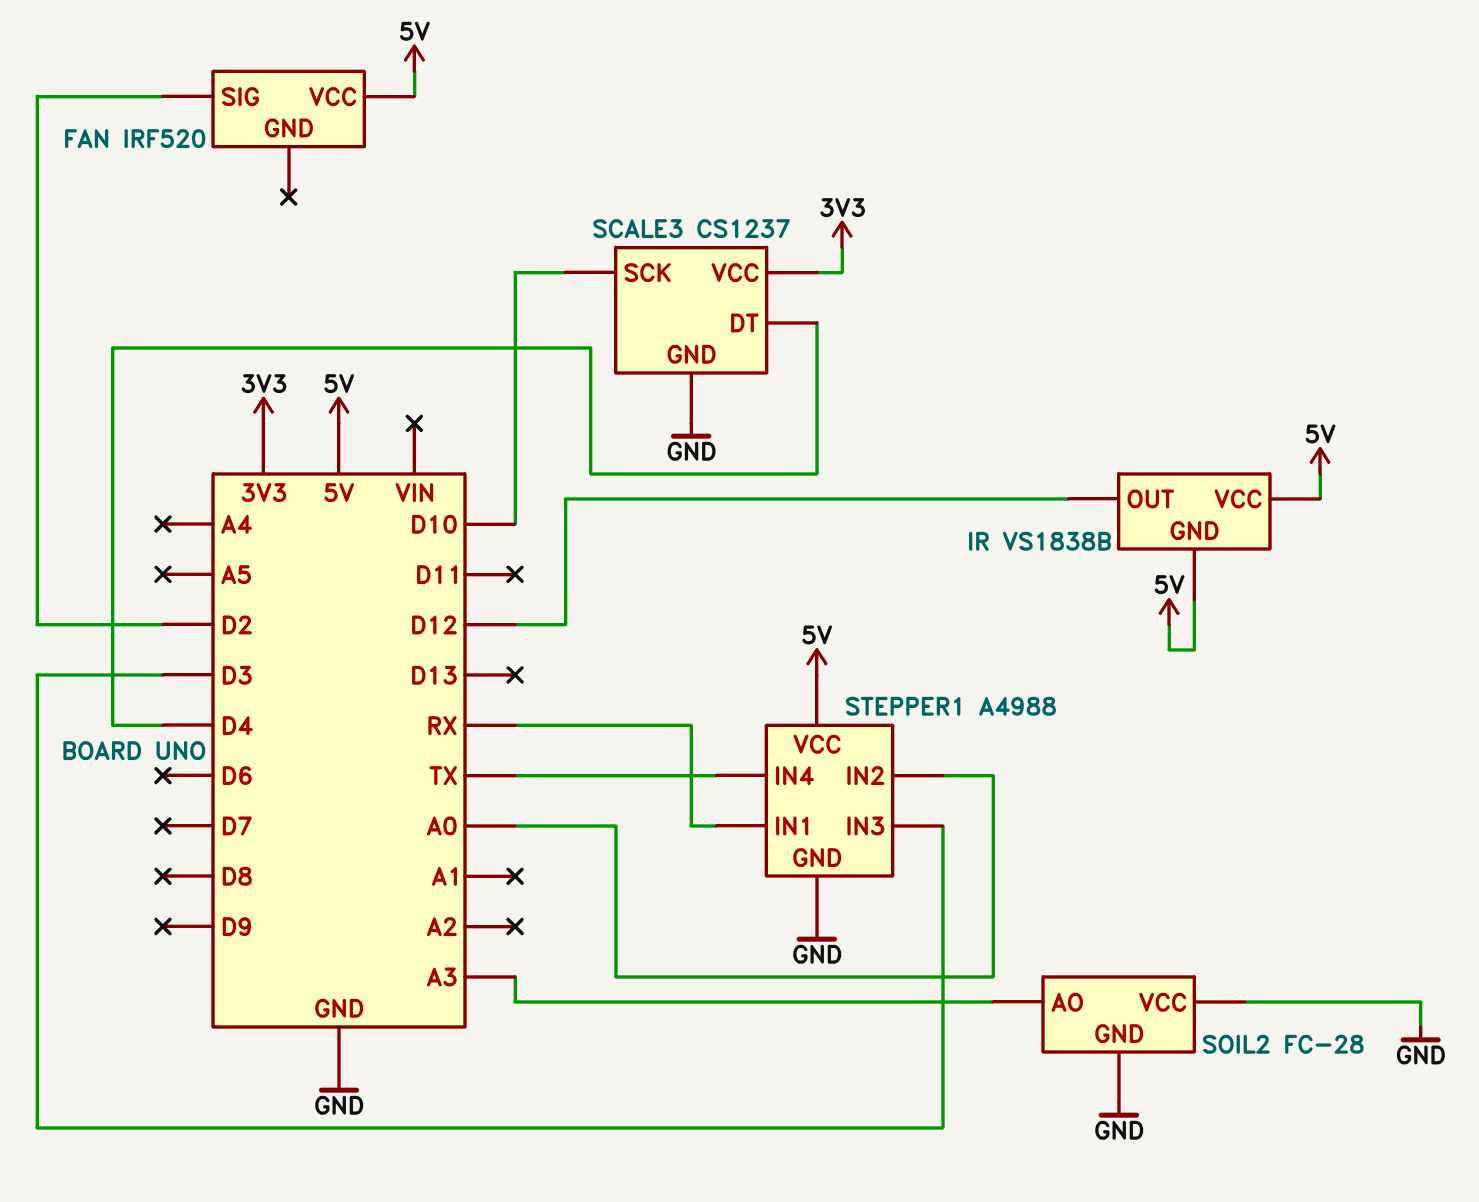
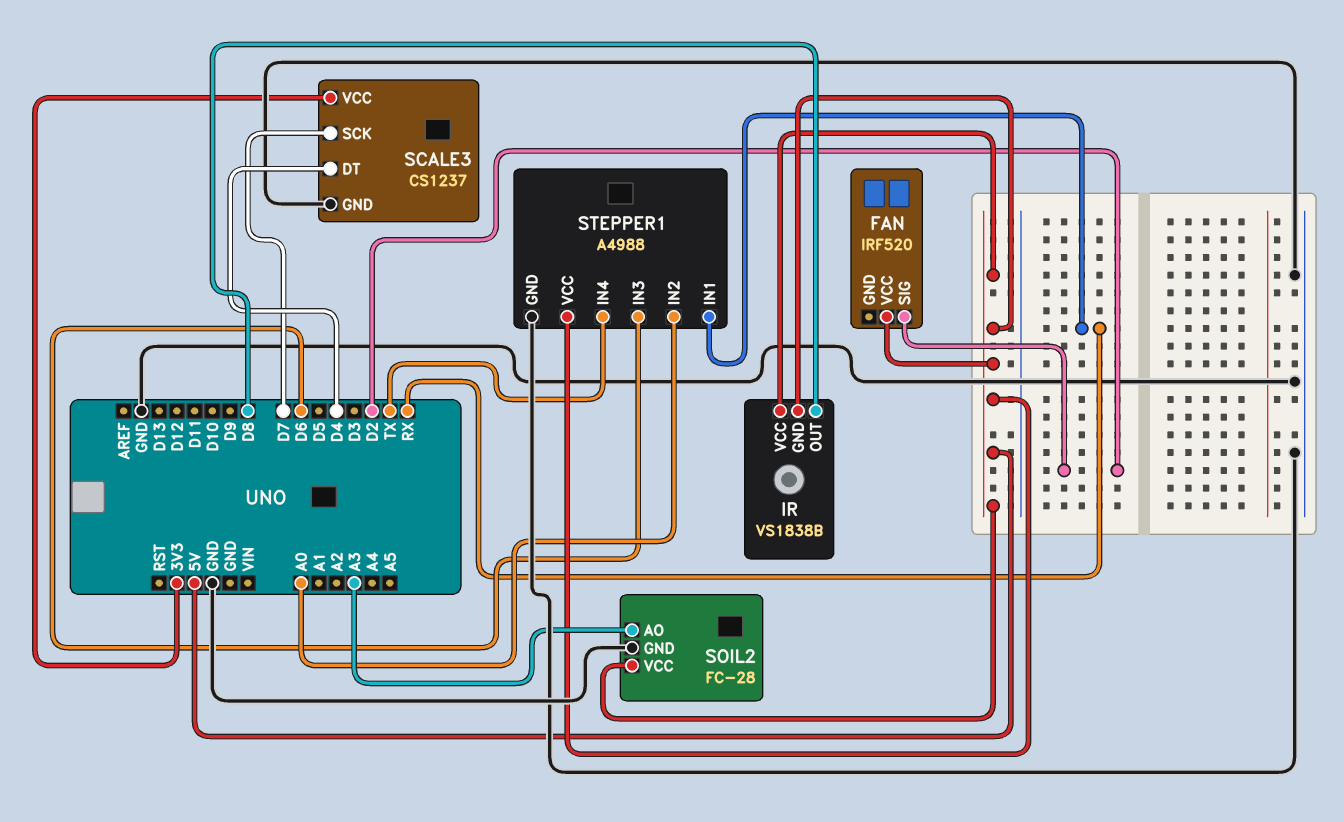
IR pin OUT: D12 -> D8
SCALE3 pin SCK: D10 -> D7
SOIL2 pin VCC: GND -> 5V
STEPPER1 pin IN3: D3 -> D6

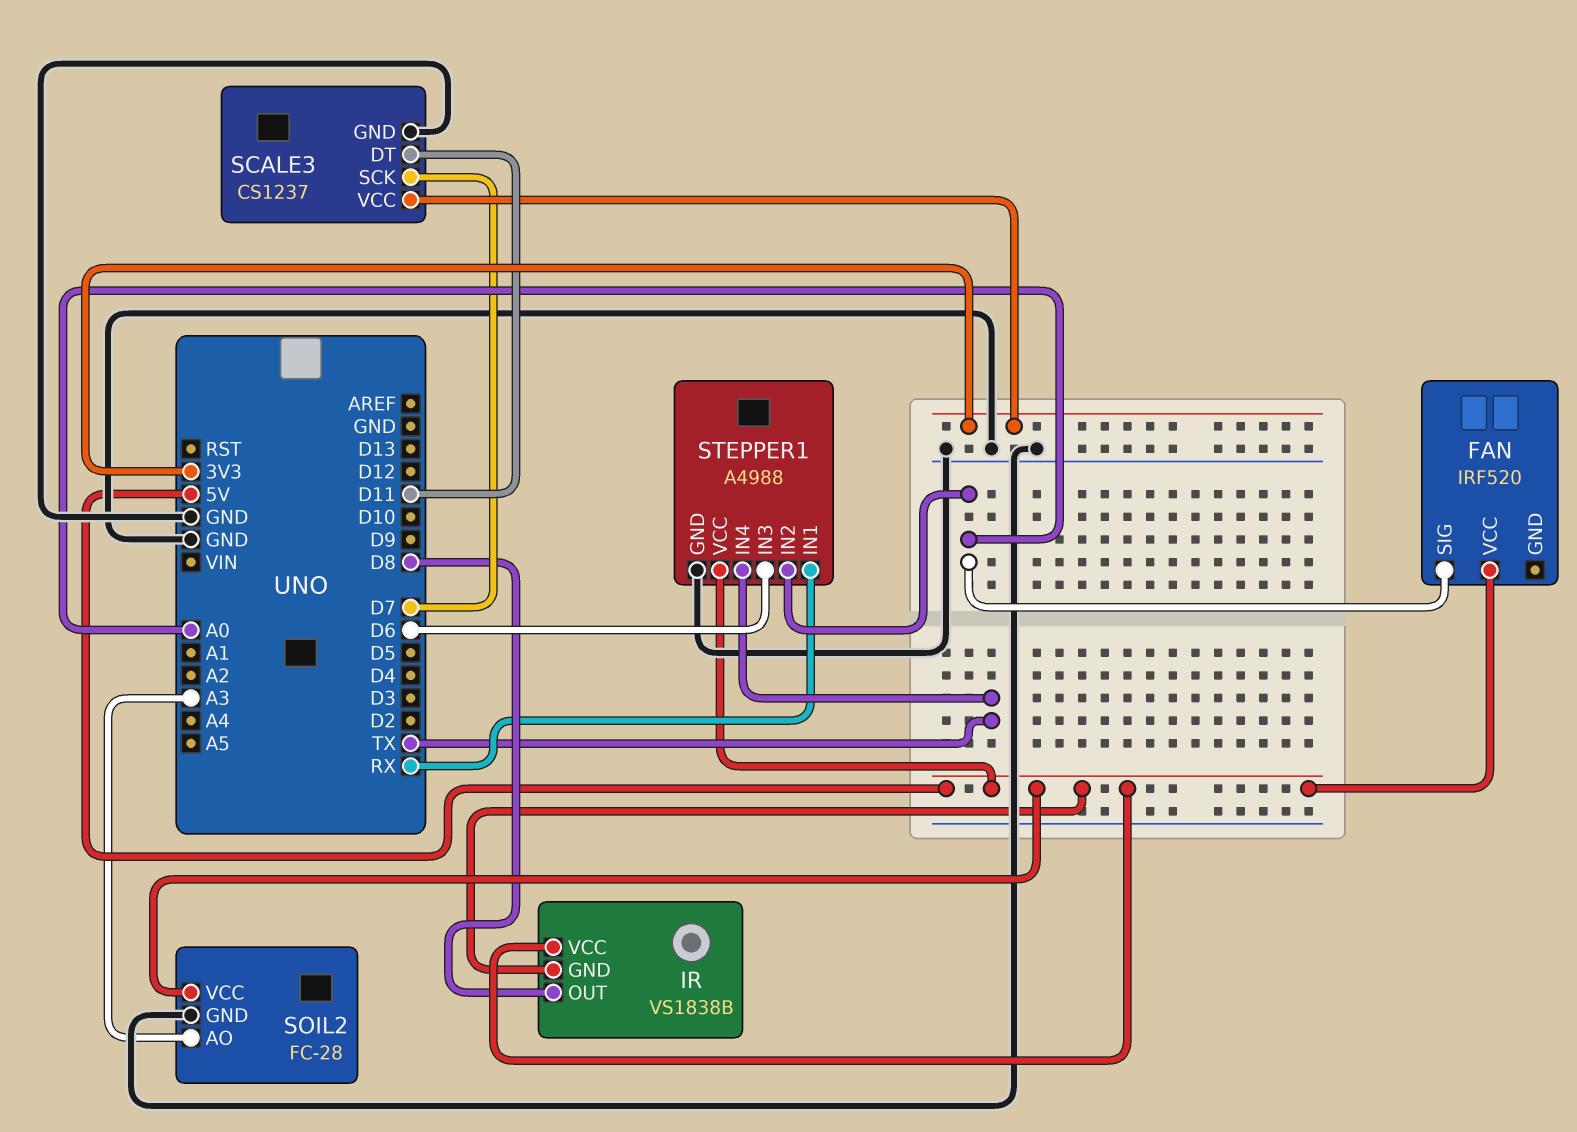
FAN pin SIG: D2 -> A0
SCALE3 pin DT: D4 -> D11

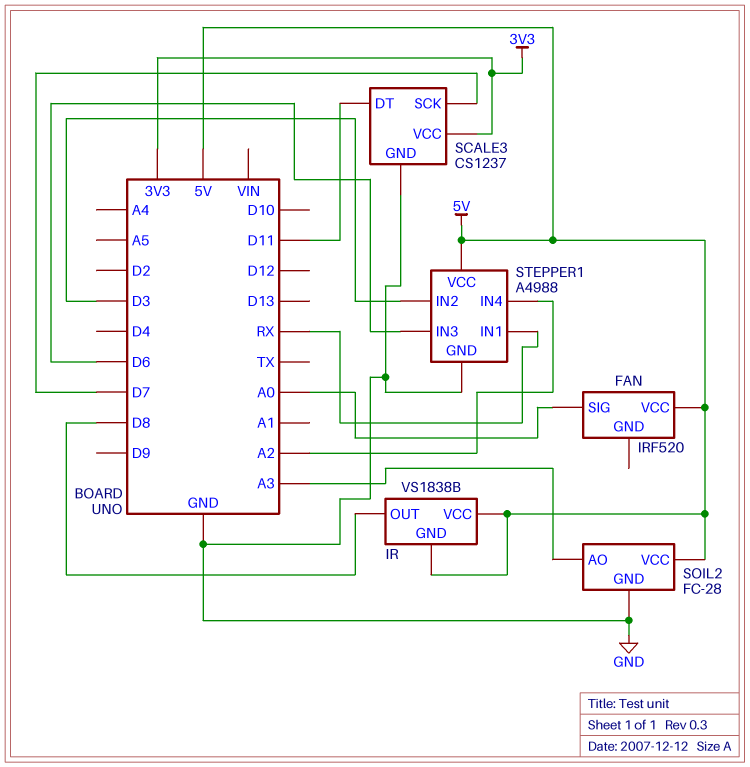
STEPPER1 pin IN2: A0 -> D3
STEPPER1 pin IN4: TX -> A2

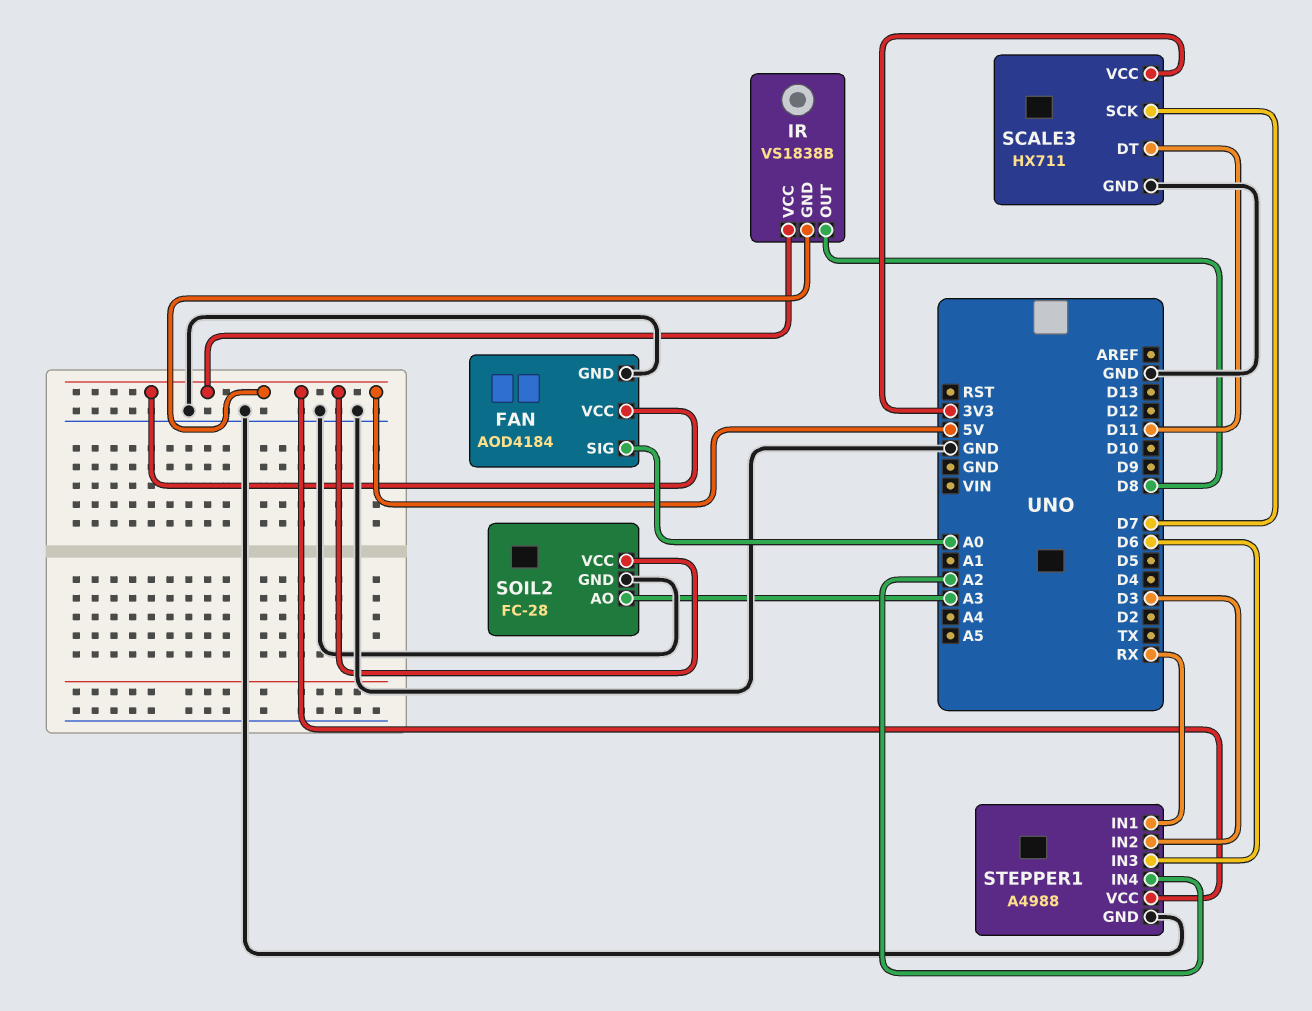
FAN: IRF520 -> AOD4184
FAN pin GND: none -> GND
SCALE3: CS1237 -> HX711

